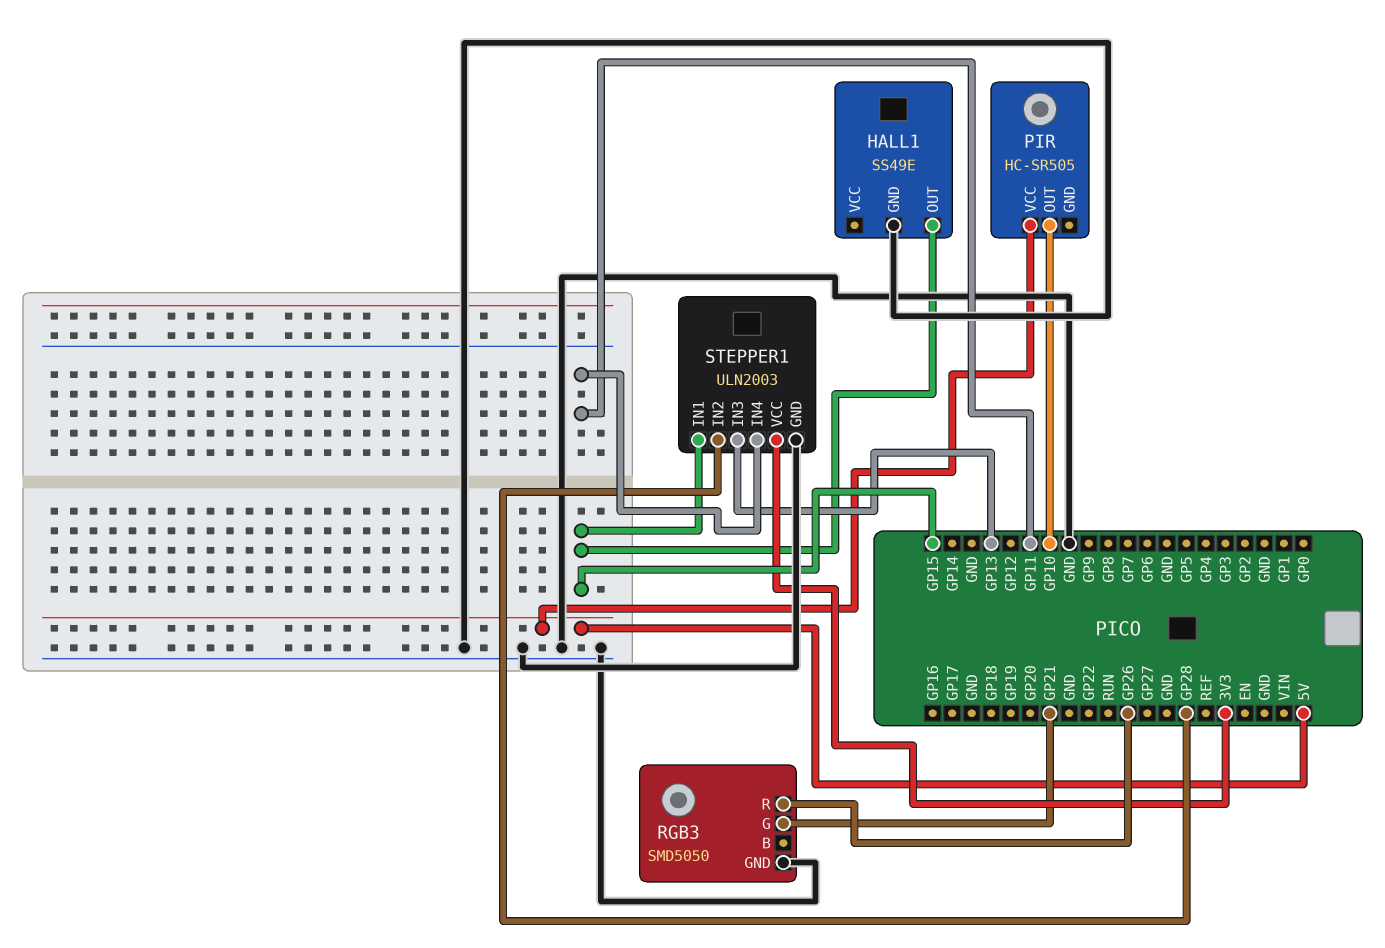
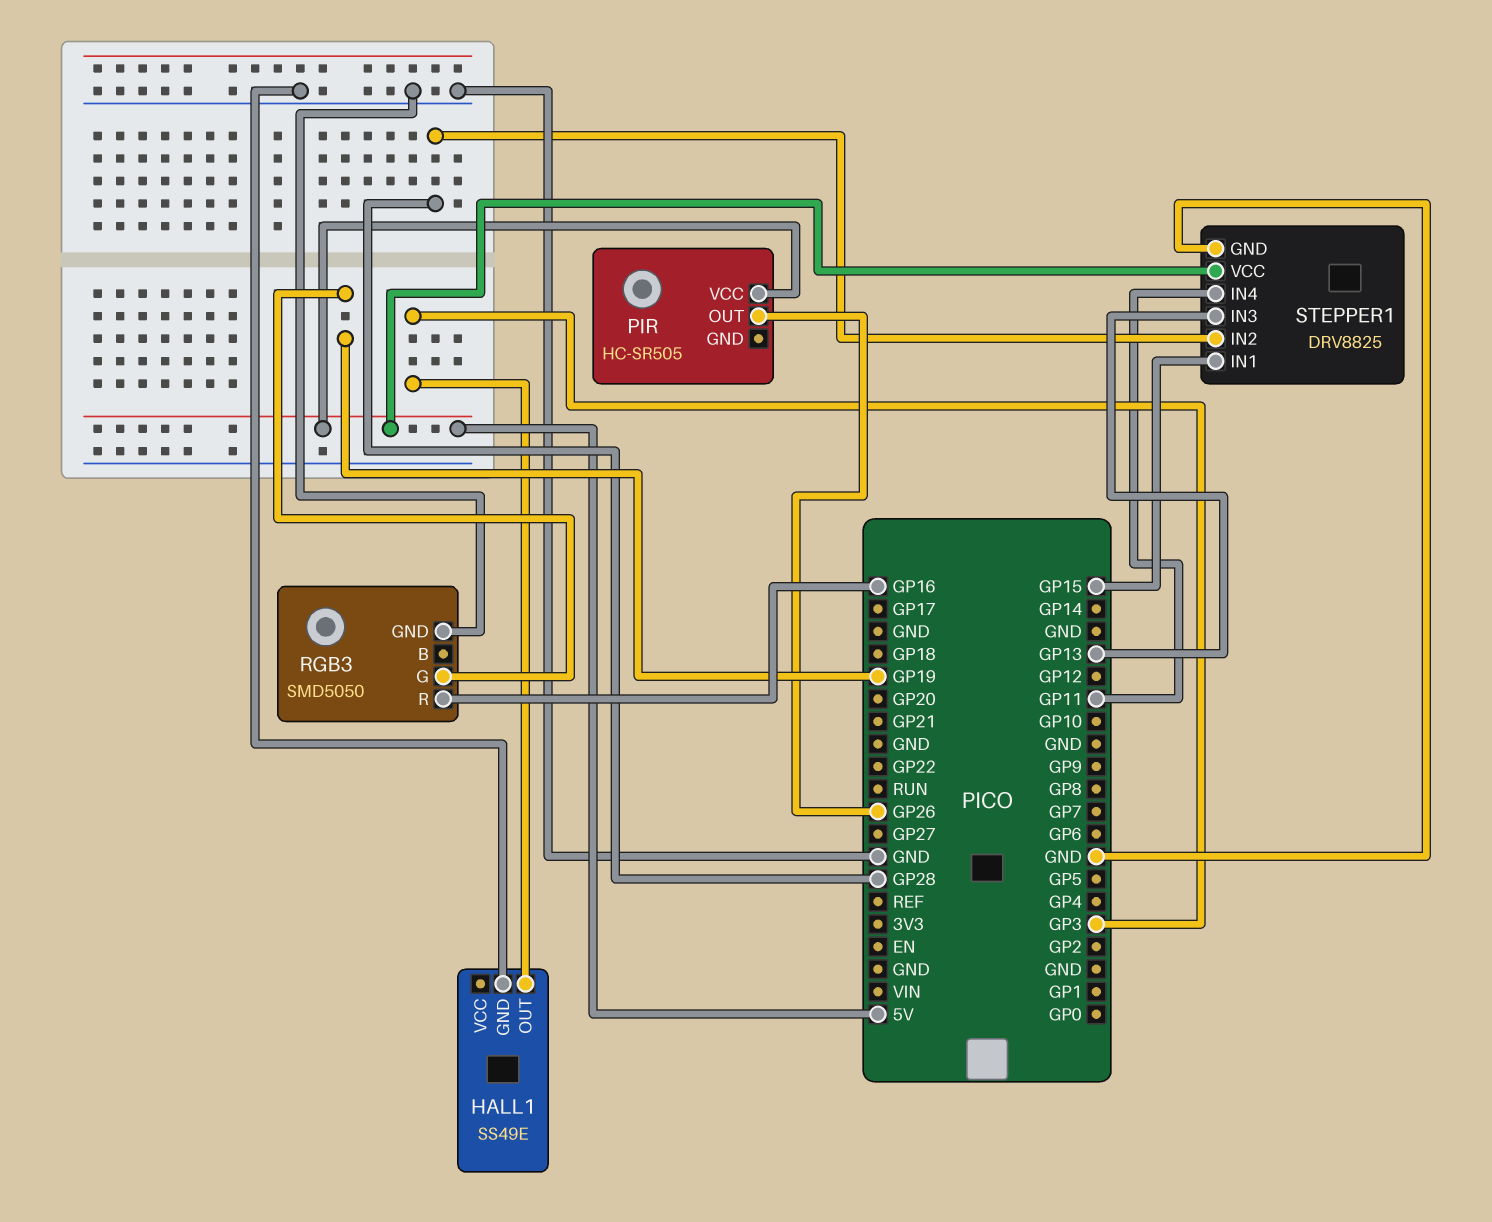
HALL1 pin OUT: GP15 -> GP3
PIR pin OUT: GP10 -> GP26
RGB3 pin G: GP21 -> GP19
RGB3 pin R: GP26 -> GP16
STEPPER1: ULN2003 -> DRV8825
STEPPER1 pin VCC: 3V3 -> 5V

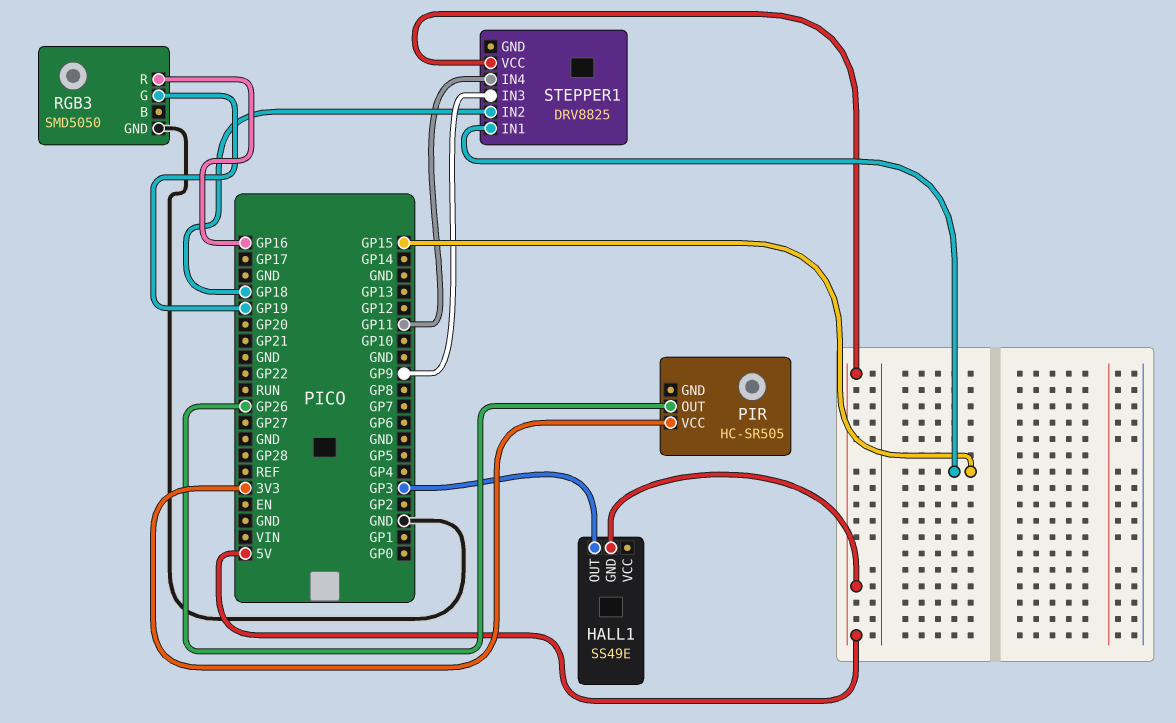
HALL1 pin GND: GND -> 5V
PIR pin VCC: 5V -> 3V3
STEPPER1 pin GND: GND -> none
STEPPER1 pin IN2: GP28 -> GP18
STEPPER1 pin IN3: GP13 -> GP9

